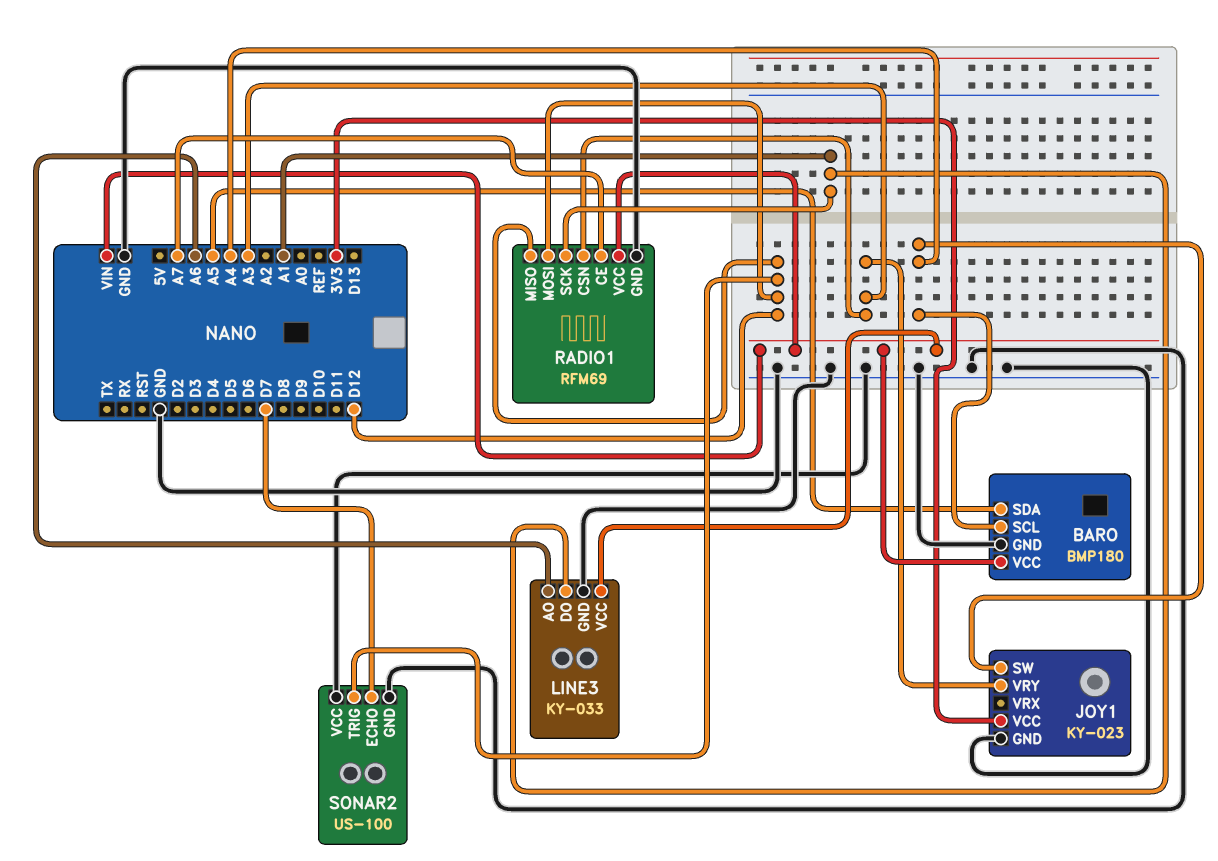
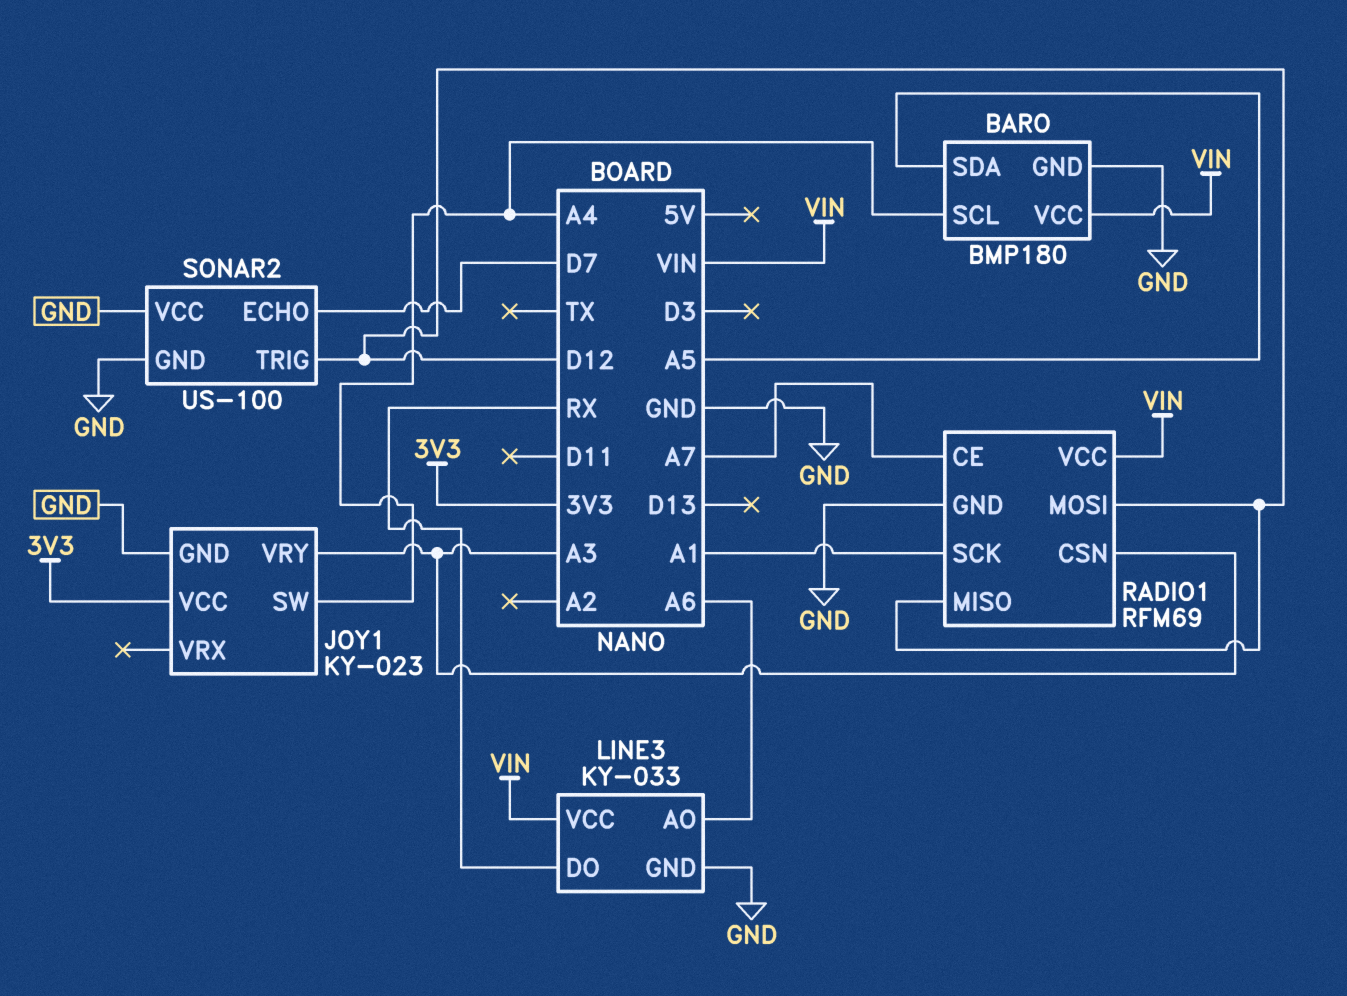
LINE3 pin DO: A1 -> RX

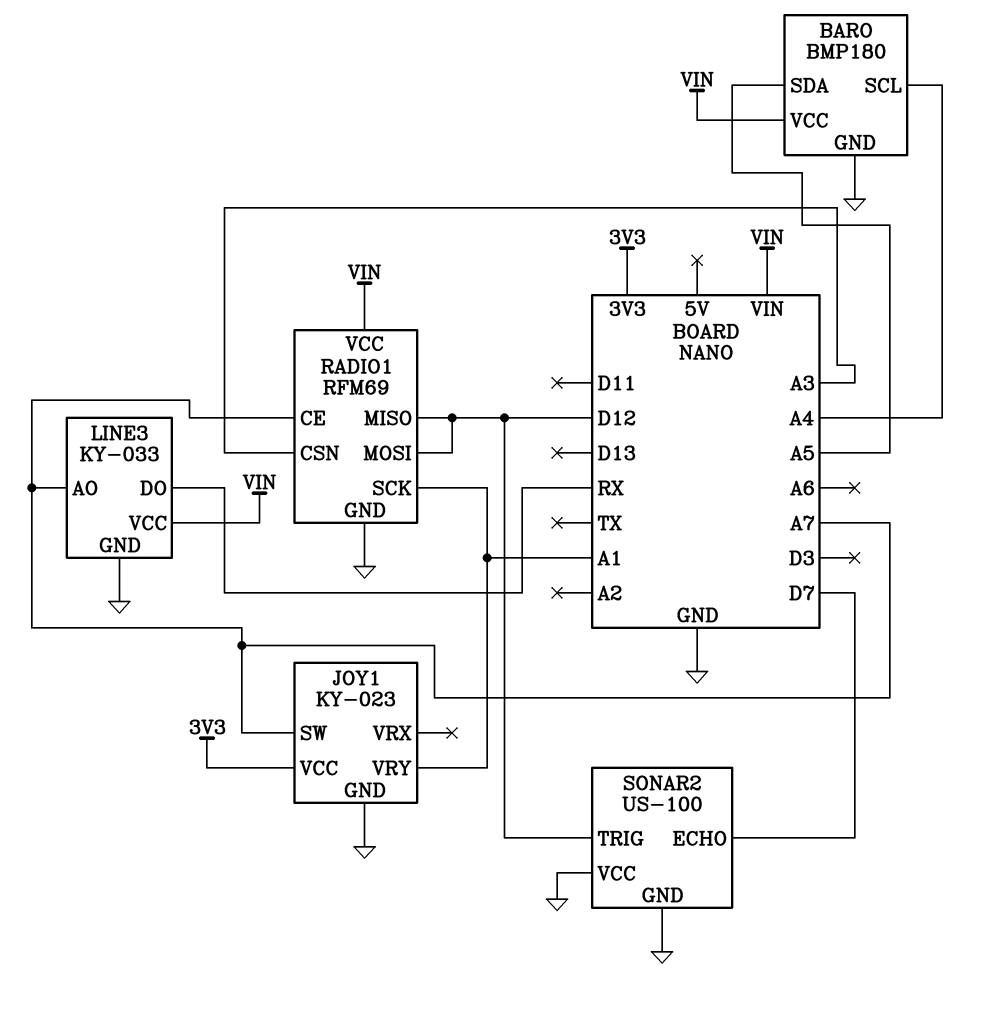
JOY1 pin SW: A4 -> A7
JOY1 pin VRY: A3 -> A1
LINE3 pin AO: A6 -> A7

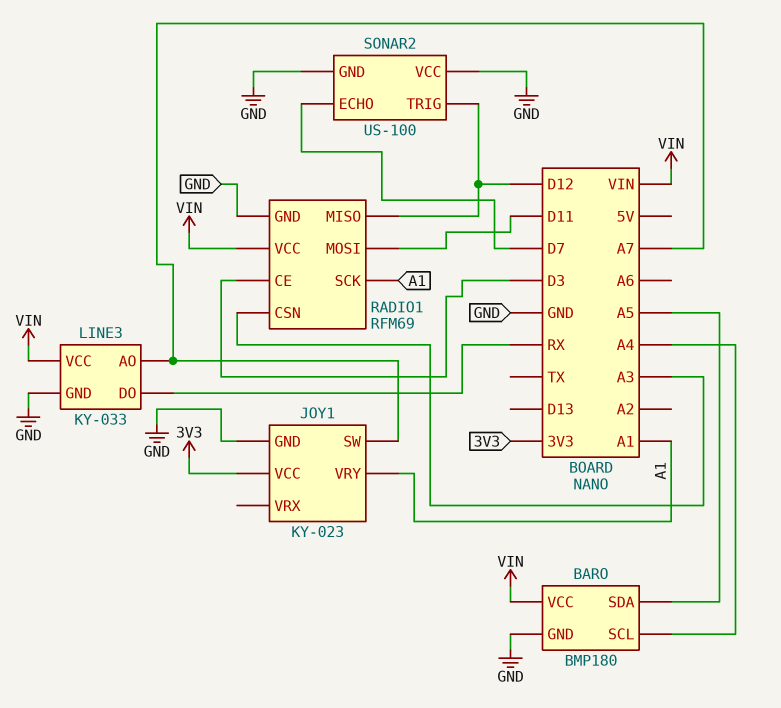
RADIO1 pin CE: A7 -> D3
RADIO1 pin MOSI: D12 -> D11

